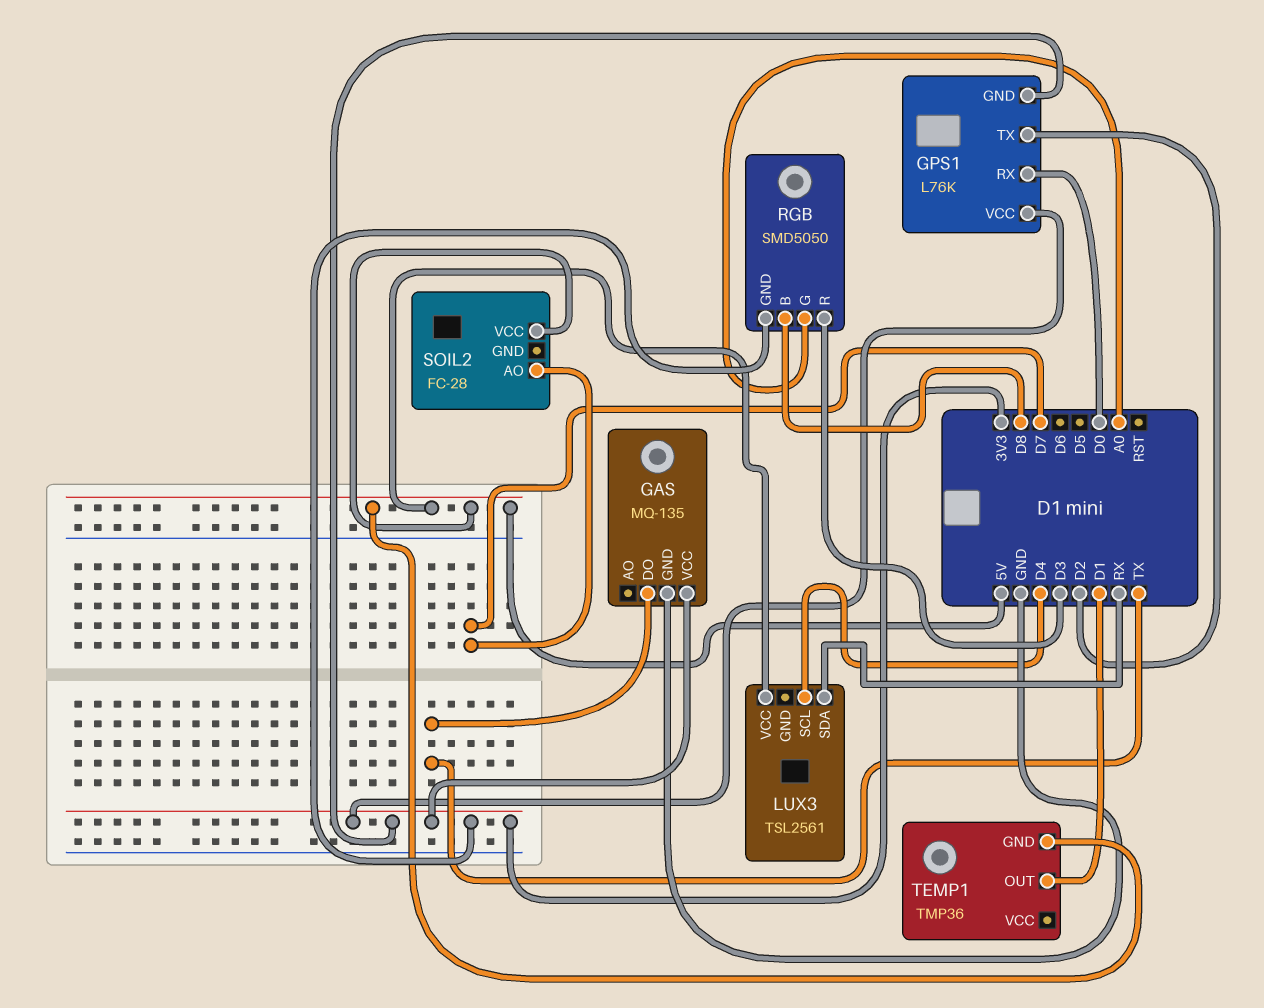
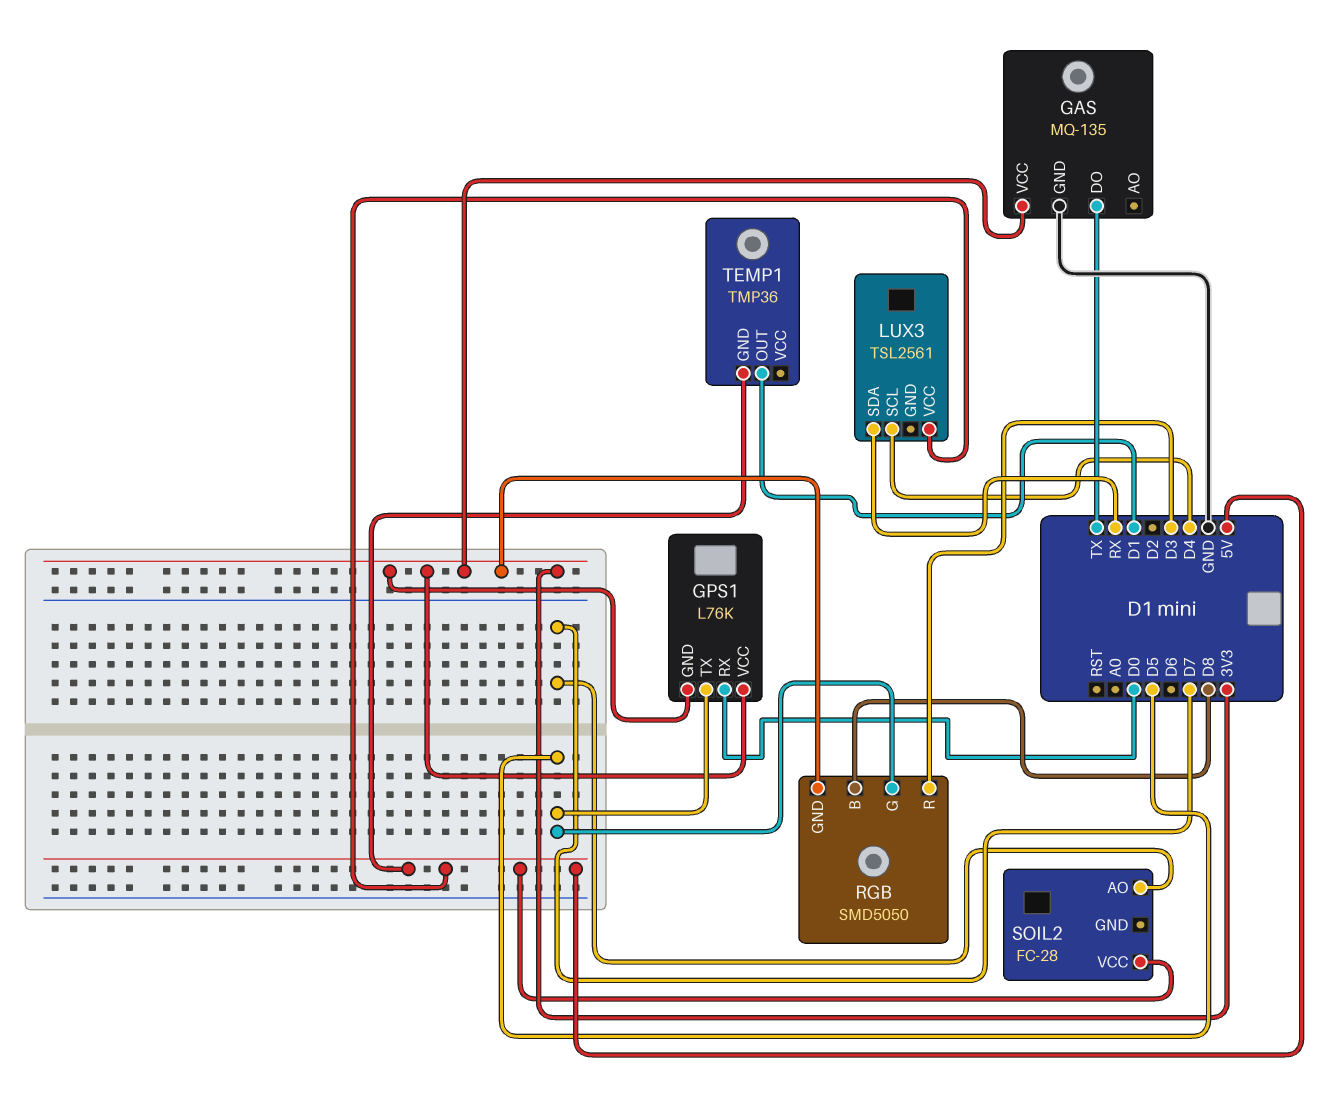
GPS1 pin TX: D2 -> D5
RGB pin G: A0 -> D5

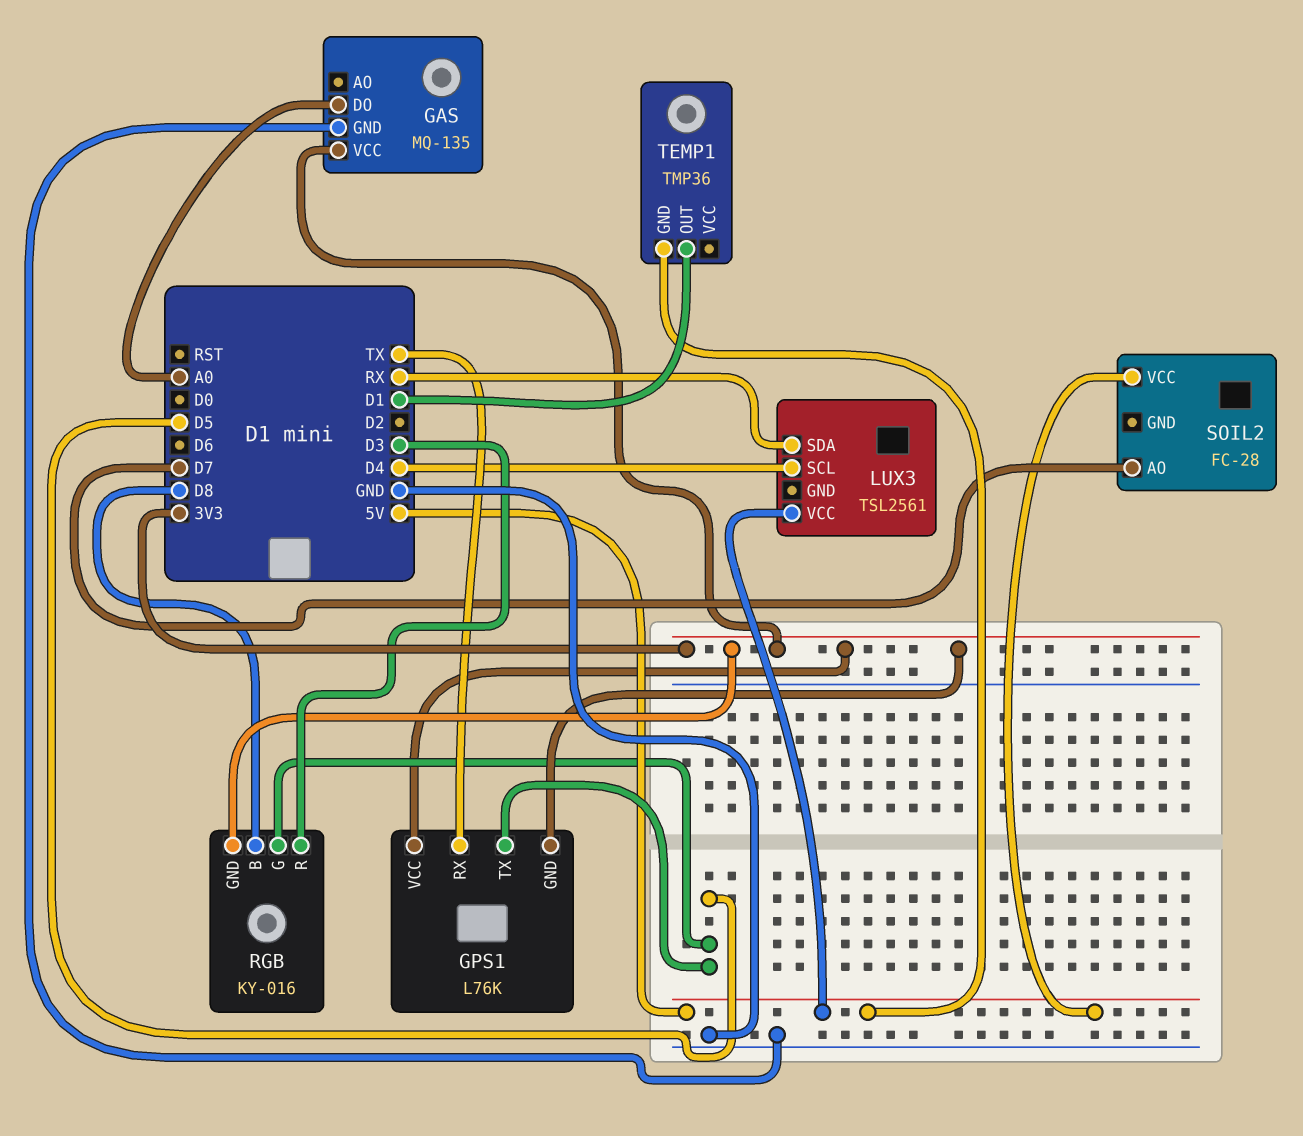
GAS pin DO: TX -> A0
GPS1 pin RX: D0 -> TX
RGB: SMD5050 -> KY-016

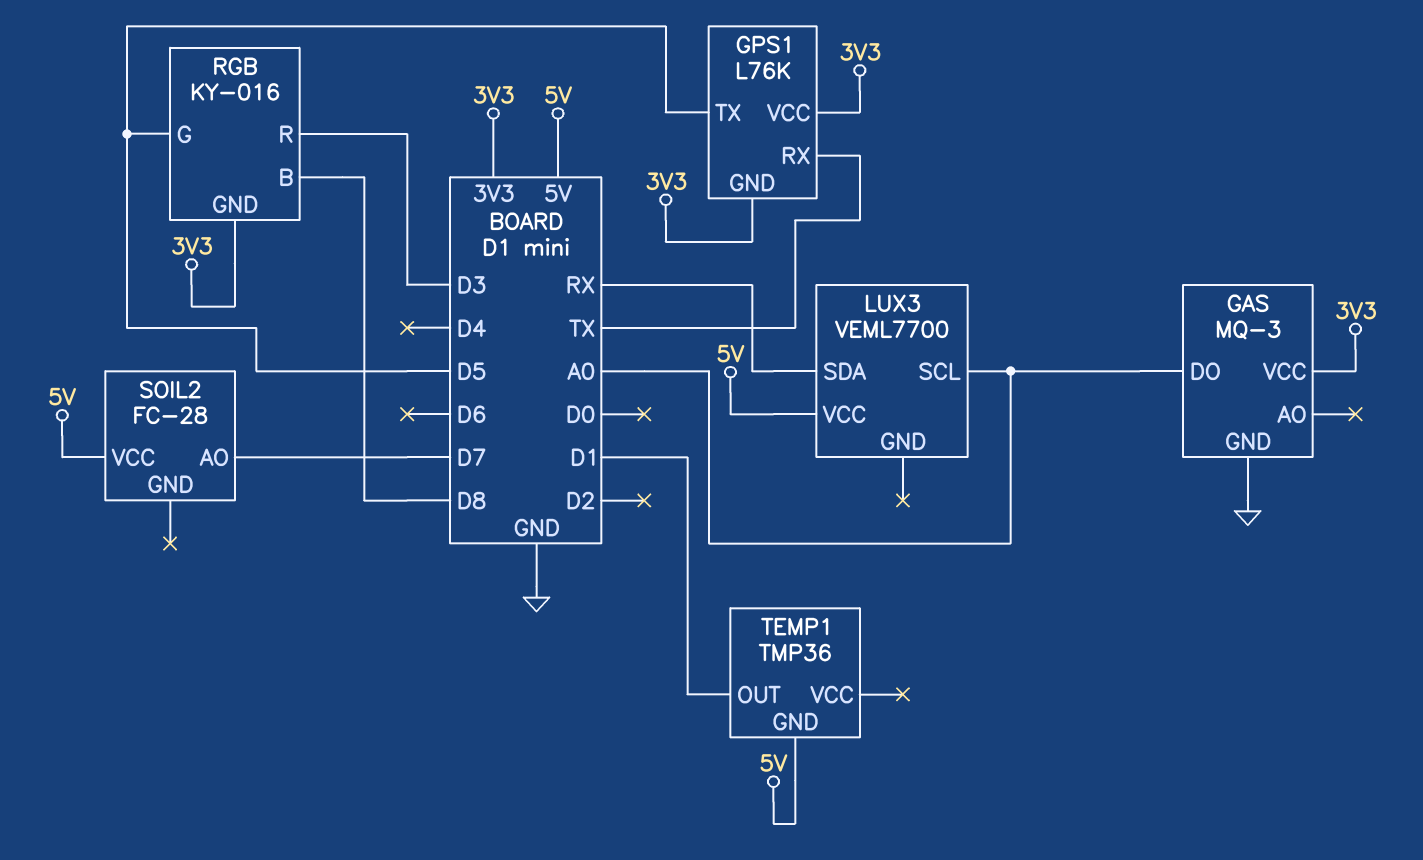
GAS: MQ-135 -> MQ-3
LUX3: TSL2561 -> VEML7700
LUX3 pin SCL: D4 -> A0

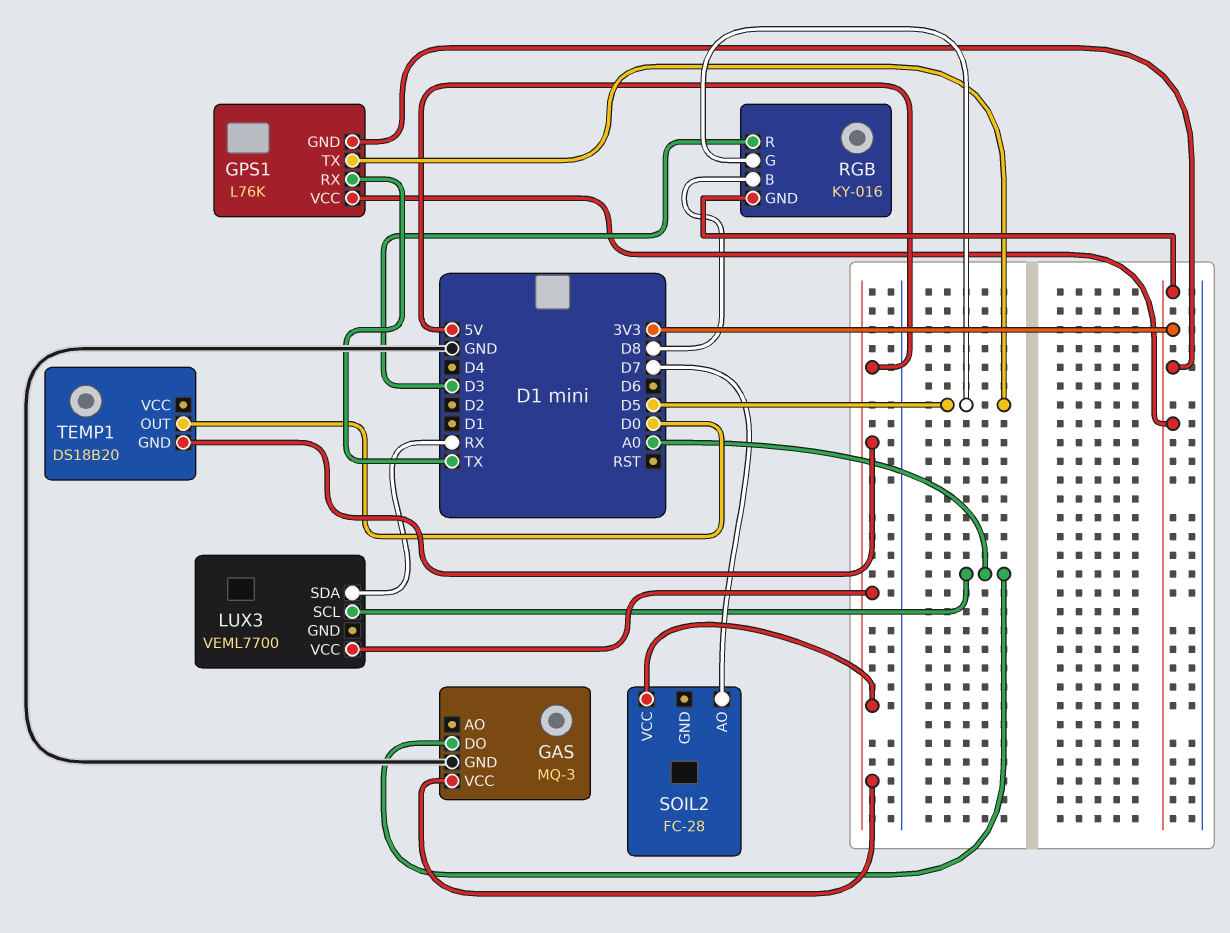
GAS pin VCC: 3V3 -> 5V
TEMP1: TMP36 -> DS18B20
TEMP1 pin OUT: D1 -> D0

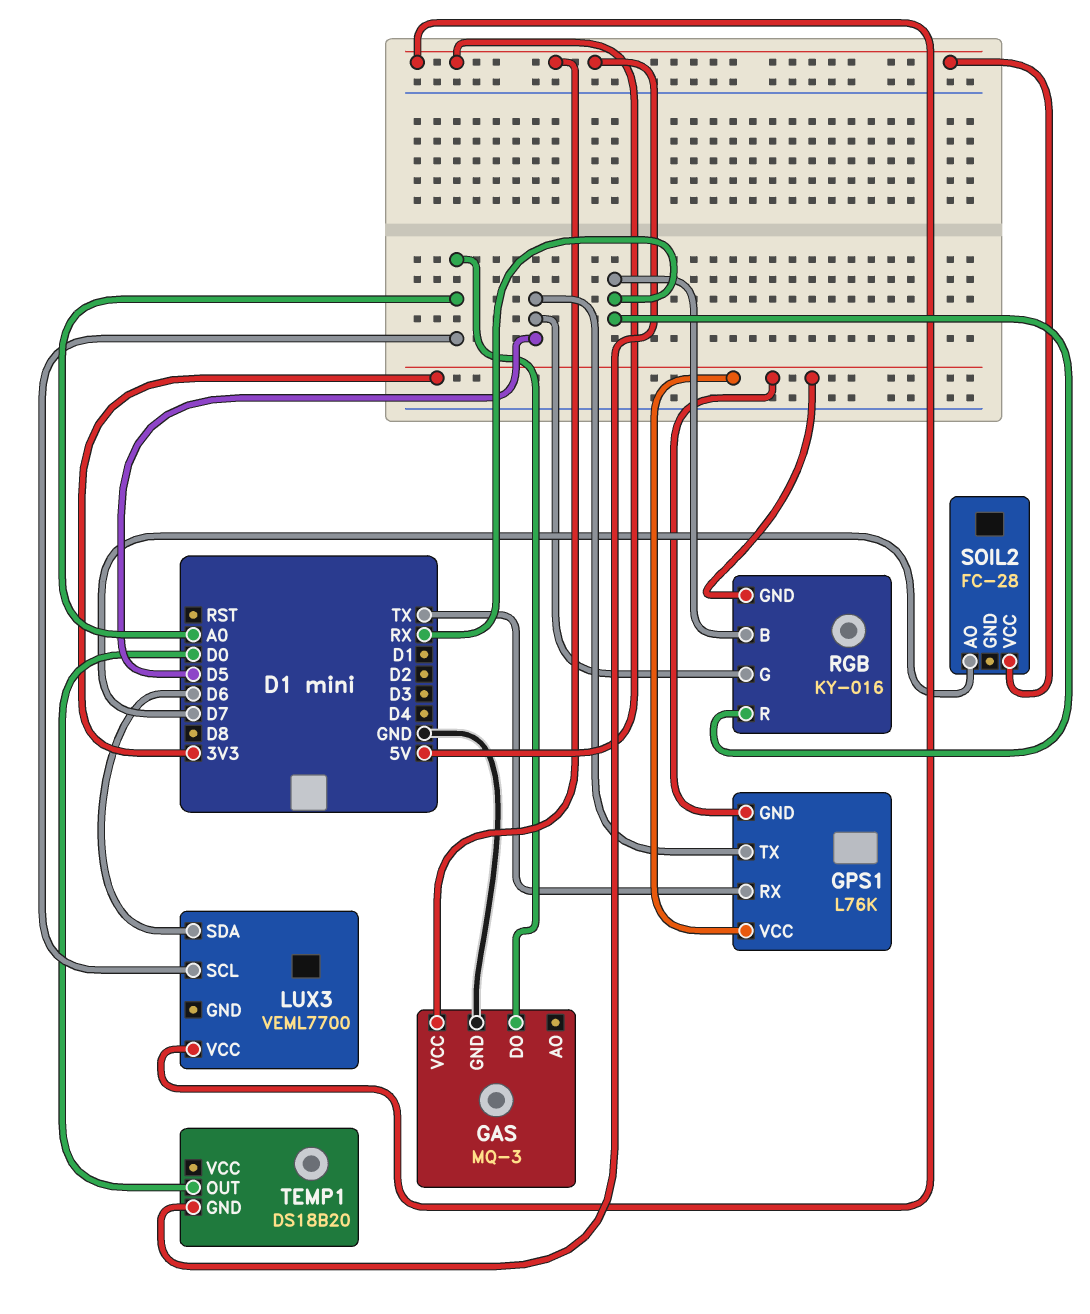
LUX3 pin SDA: RX -> D6
RGB pin B: D8 -> RX
RGB pin R: D3 -> RX

